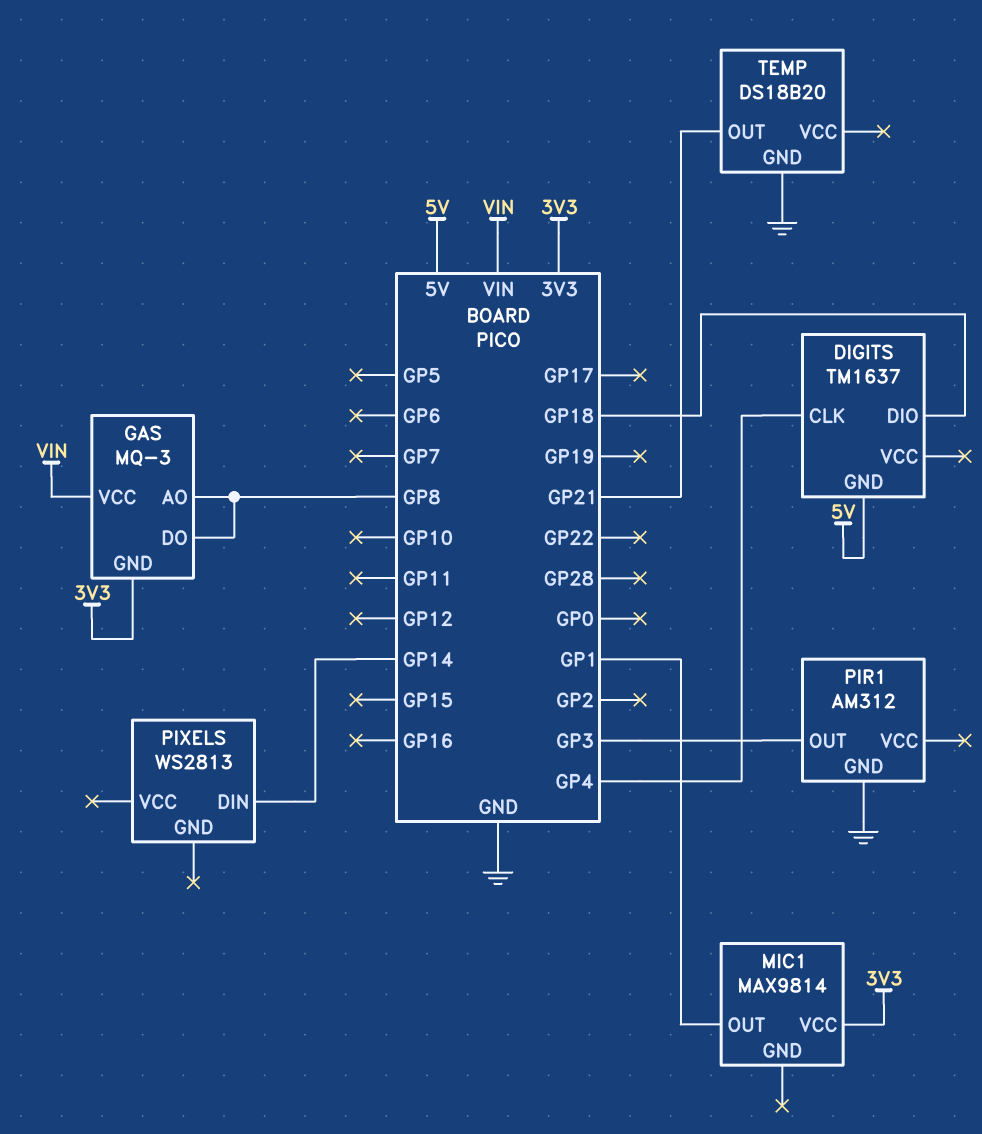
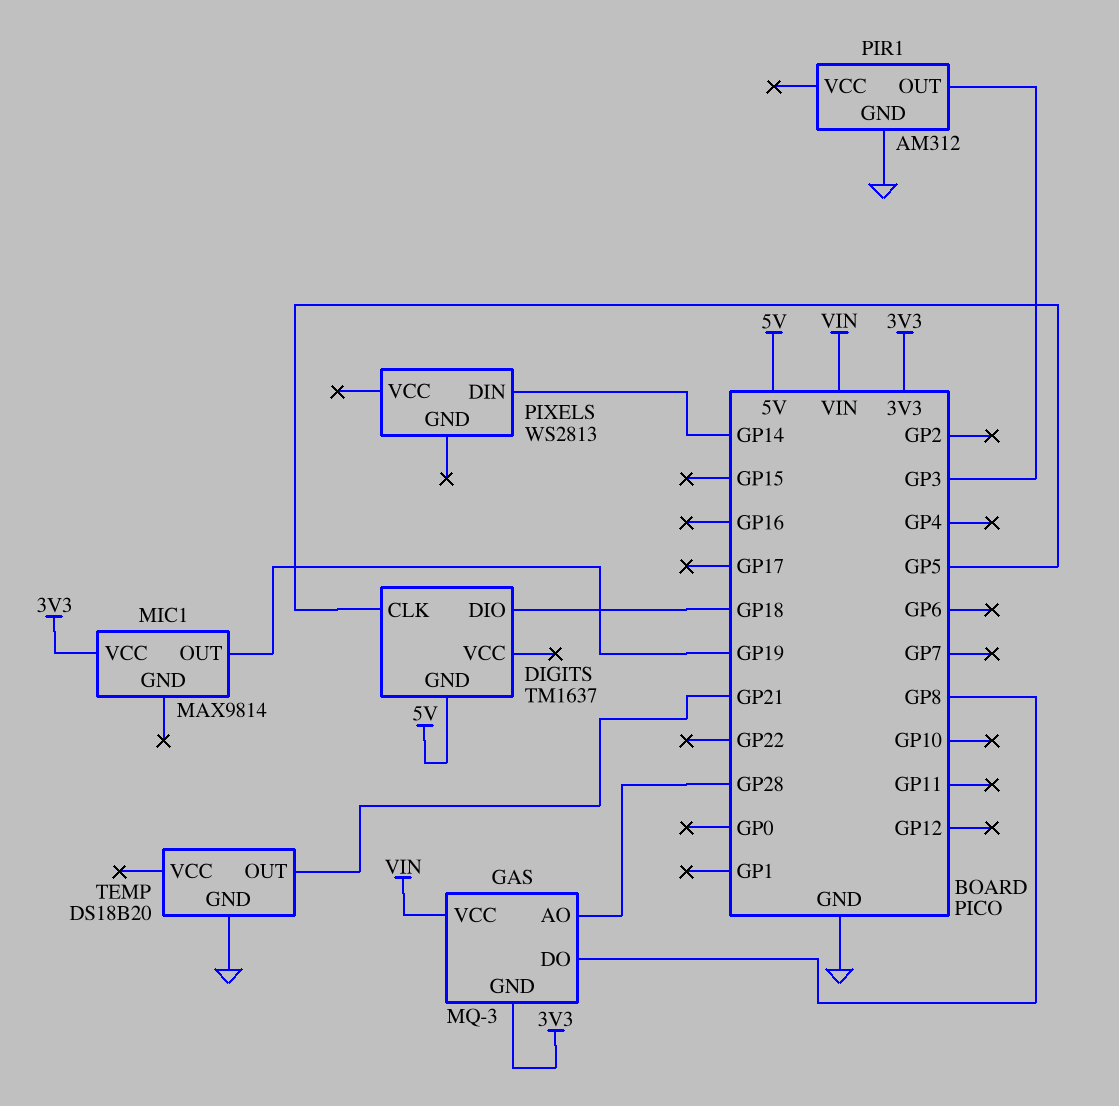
DIGITS pin CLK: GP4 -> GP5
GAS pin AO: GP8 -> GP28
MIC1 pin OUT: GP1 -> GP19

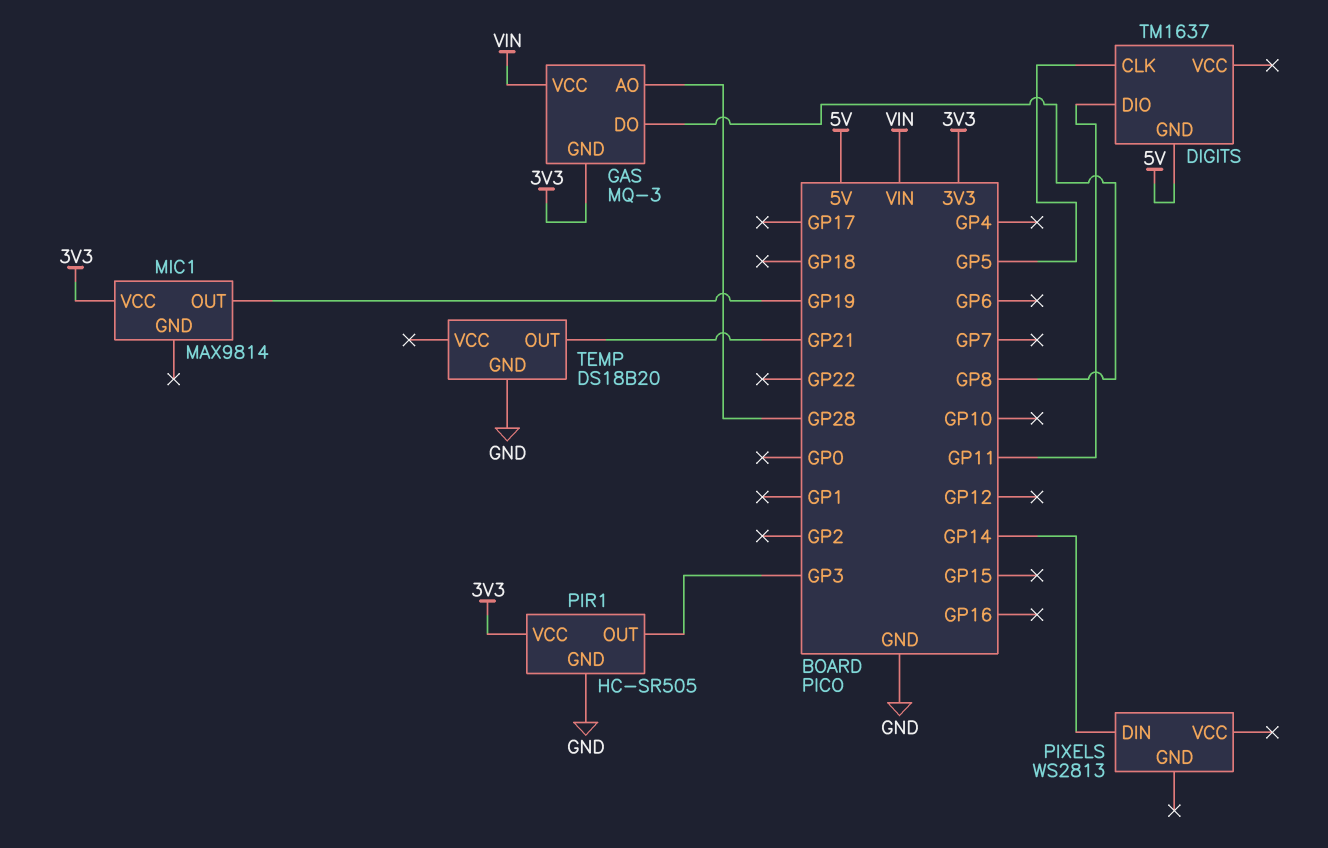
DIGITS pin DIO: GP18 -> GP11
PIR1: AM312 -> HC-SR505
PIR1 pin VCC: none -> 3V3

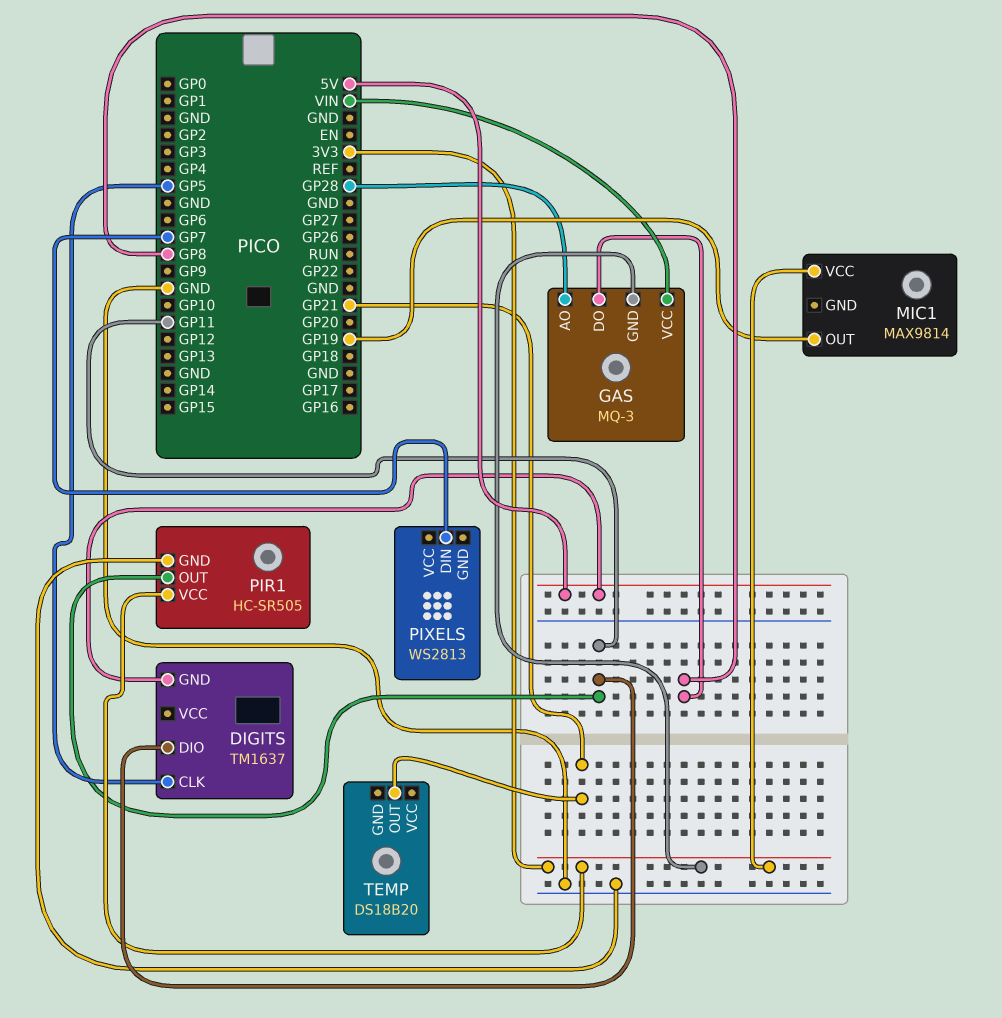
PIR1 pin OUT: GP3 -> GP11
PIXELS pin DIN: GP14 -> GP7
TEMP pin GND: GND -> none

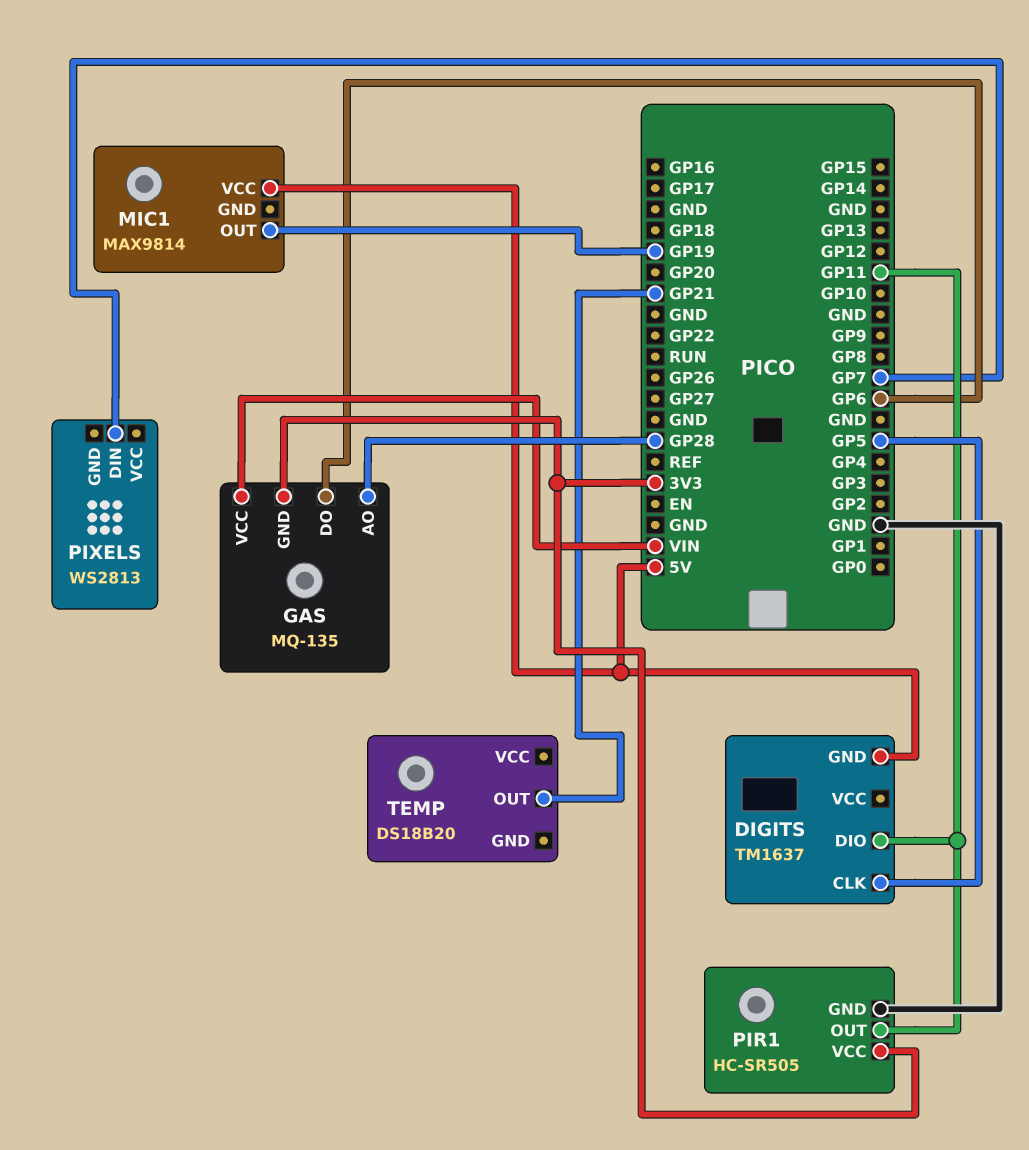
GAS: MQ-3 -> MQ-135
GAS pin DO: GP8 -> GP6
MIC1 pin VCC: 3V3 -> 5V

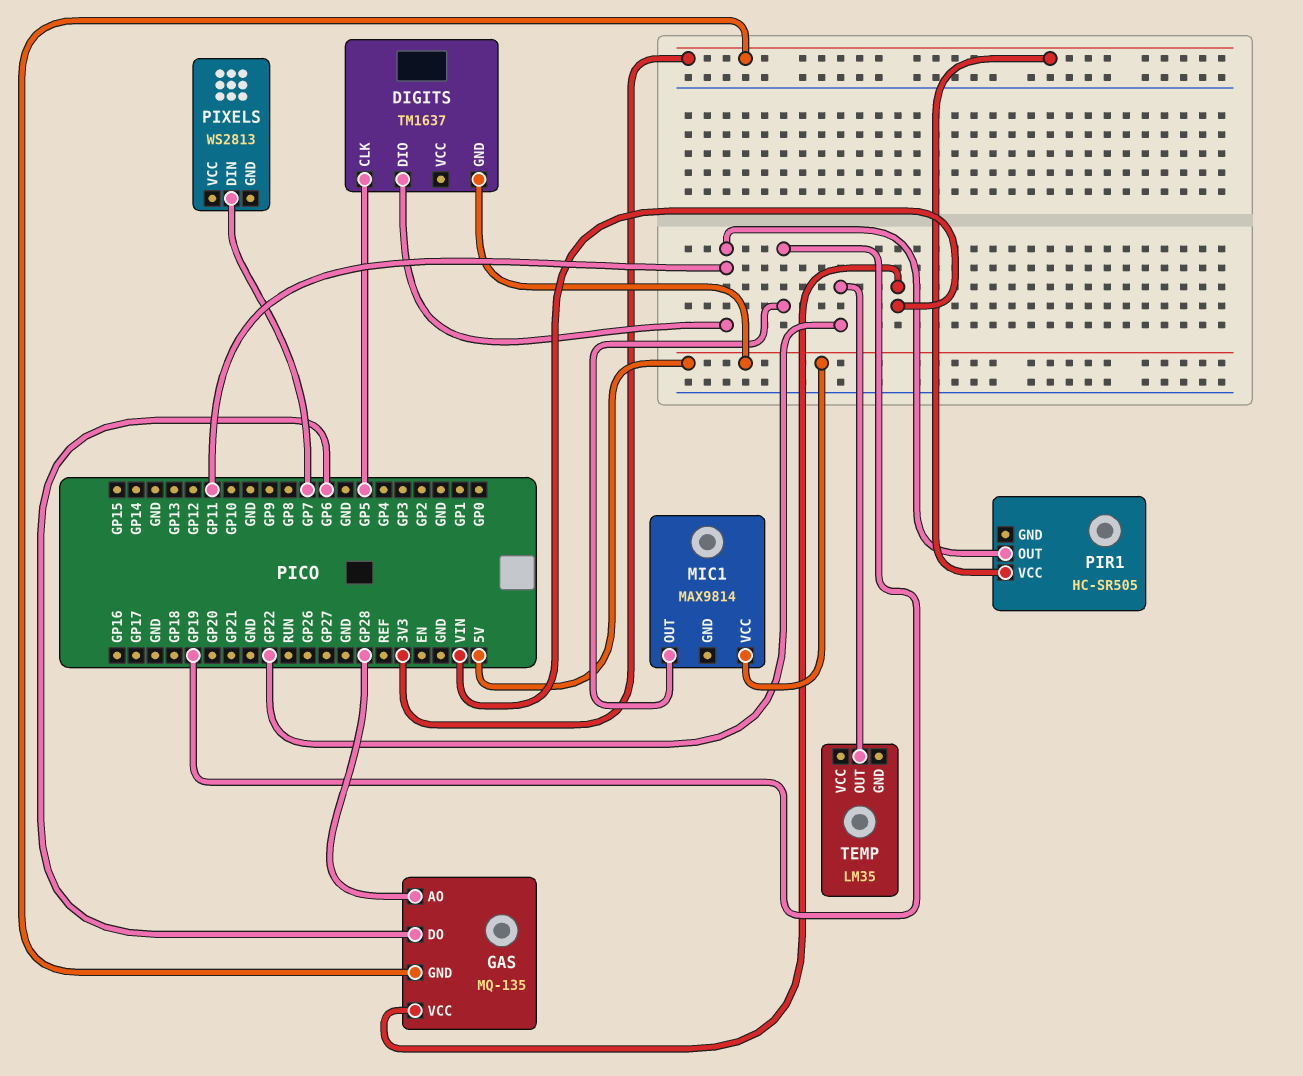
PIR1 pin GND: GND -> none
TEMP: DS18B20 -> LM35
TEMP pin OUT: GP21 -> GP22

